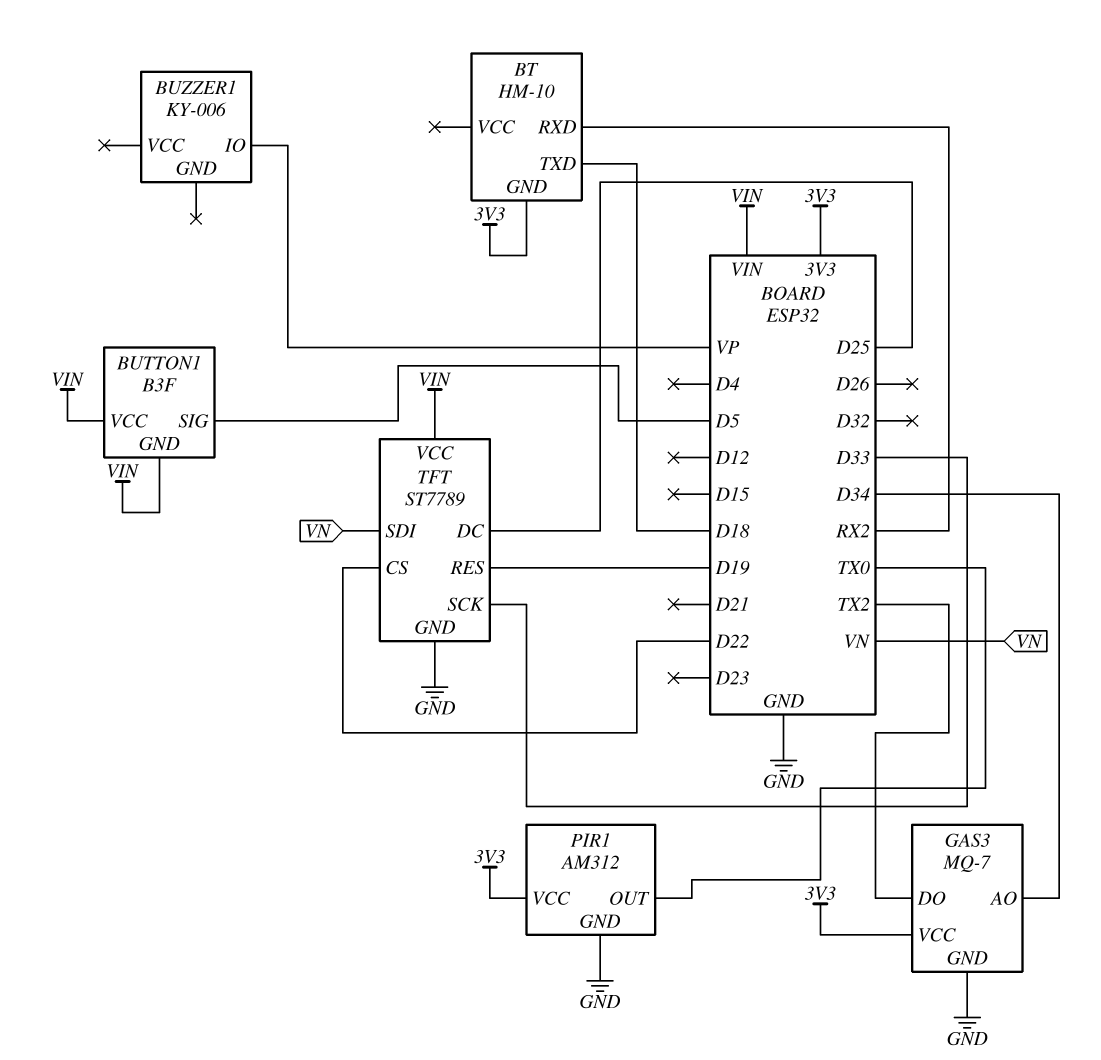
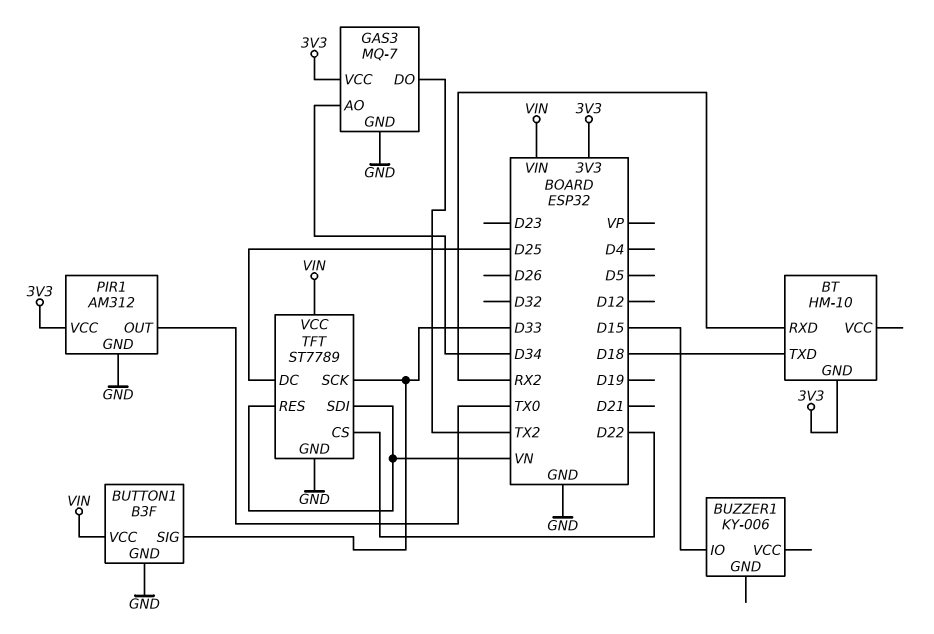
BUTTON1 pin GND: VIN -> GND
BUTTON1 pin SIG: D5 -> D33
BUZZER1 pin IO: VP -> D15
TFT pin RES: D19 -> VN

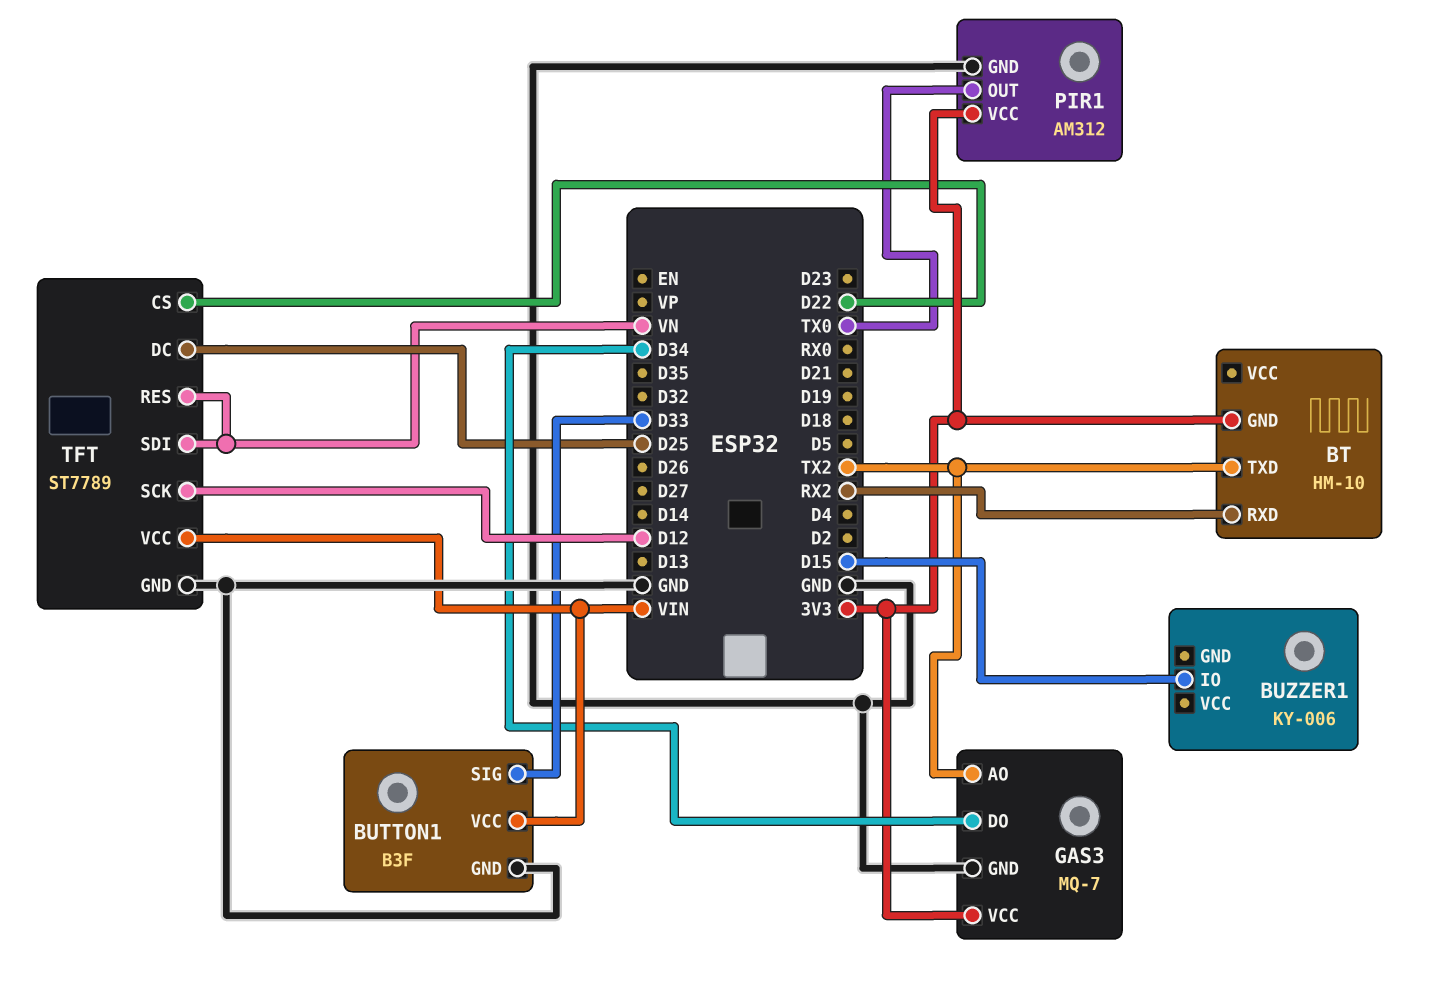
BT pin TXD: D18 -> TX2
GAS3 pin AO: D34 -> TX2
GAS3 pin DO: TX2 -> D34
TFT pin SCK: D33 -> D12

